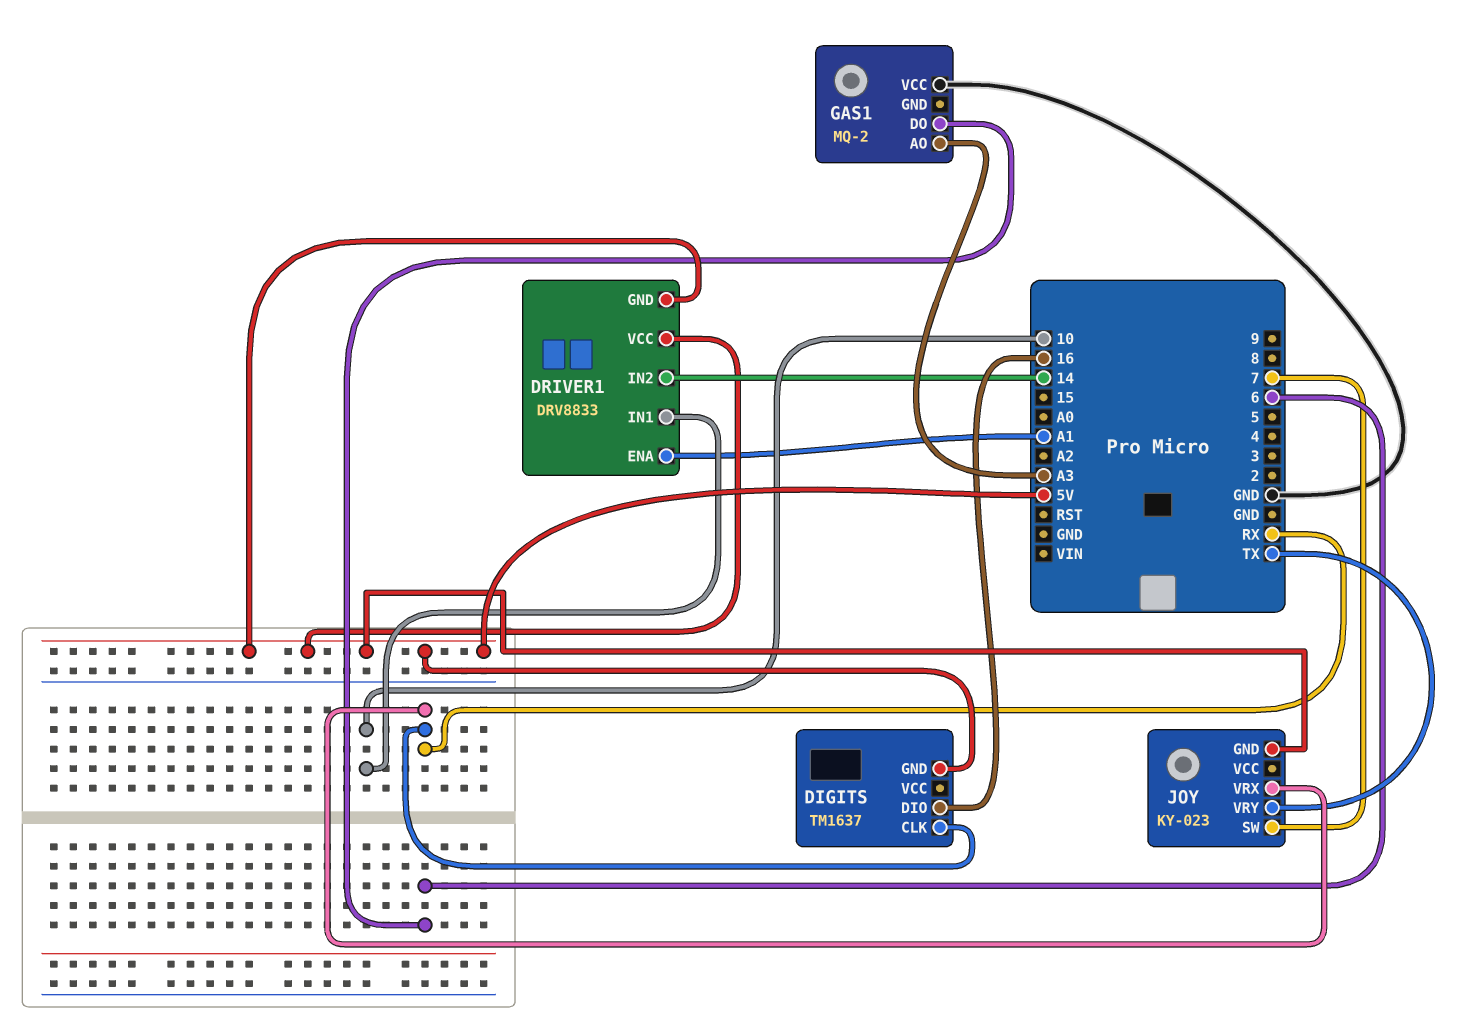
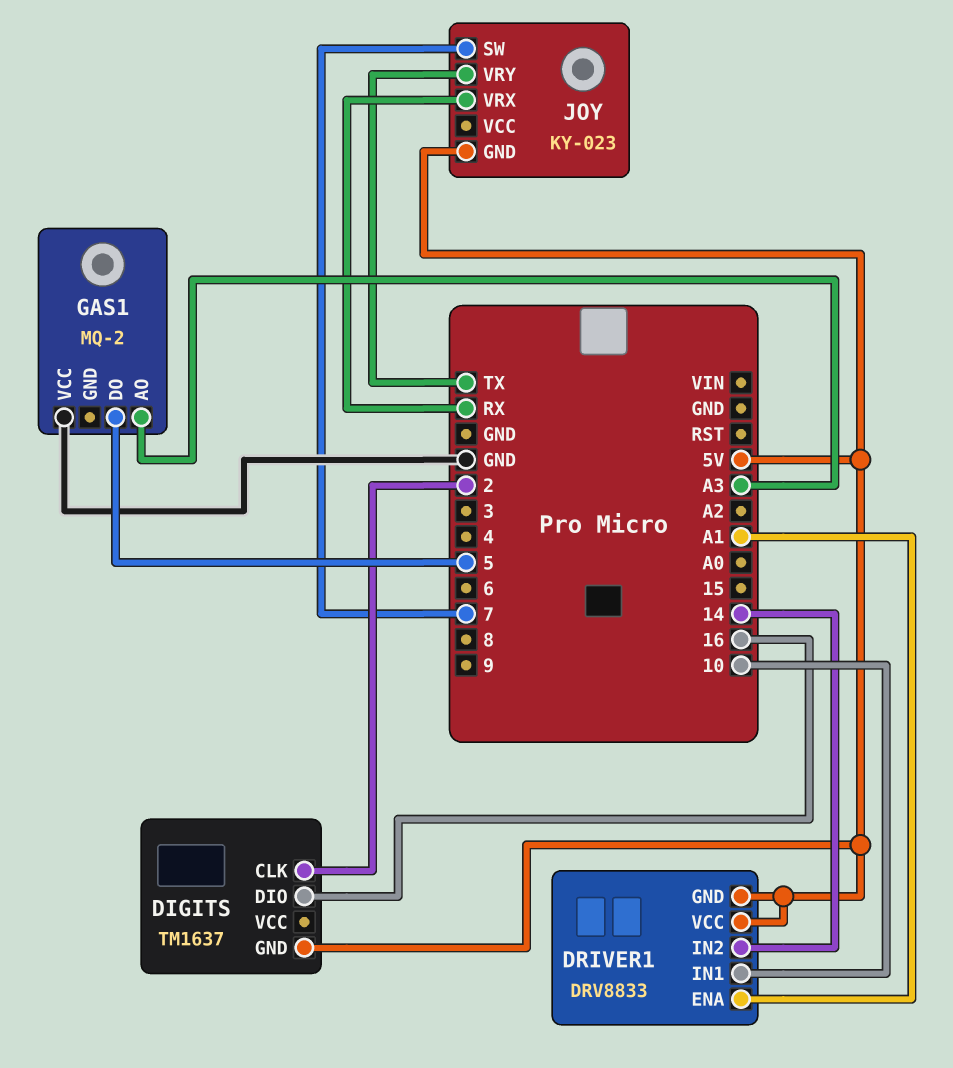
DIGITS pin CLK: RX -> 2
GAS1 pin DO: 6 -> 5

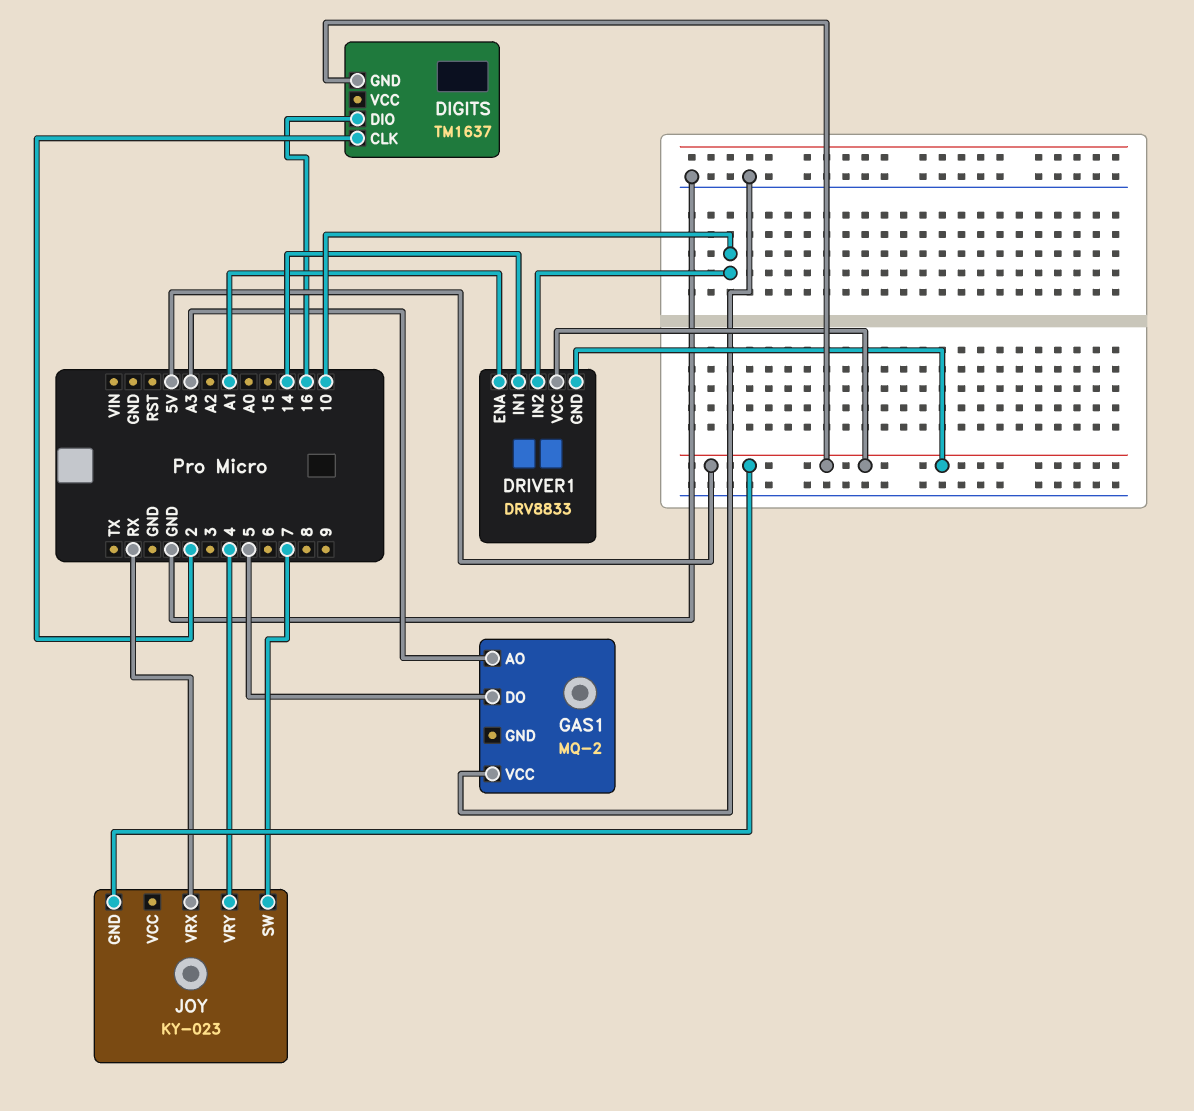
DRIVER1 pin IN1: 10 -> 14
DRIVER1 pin IN2: 14 -> 10
JOY pin VRY: TX -> 4

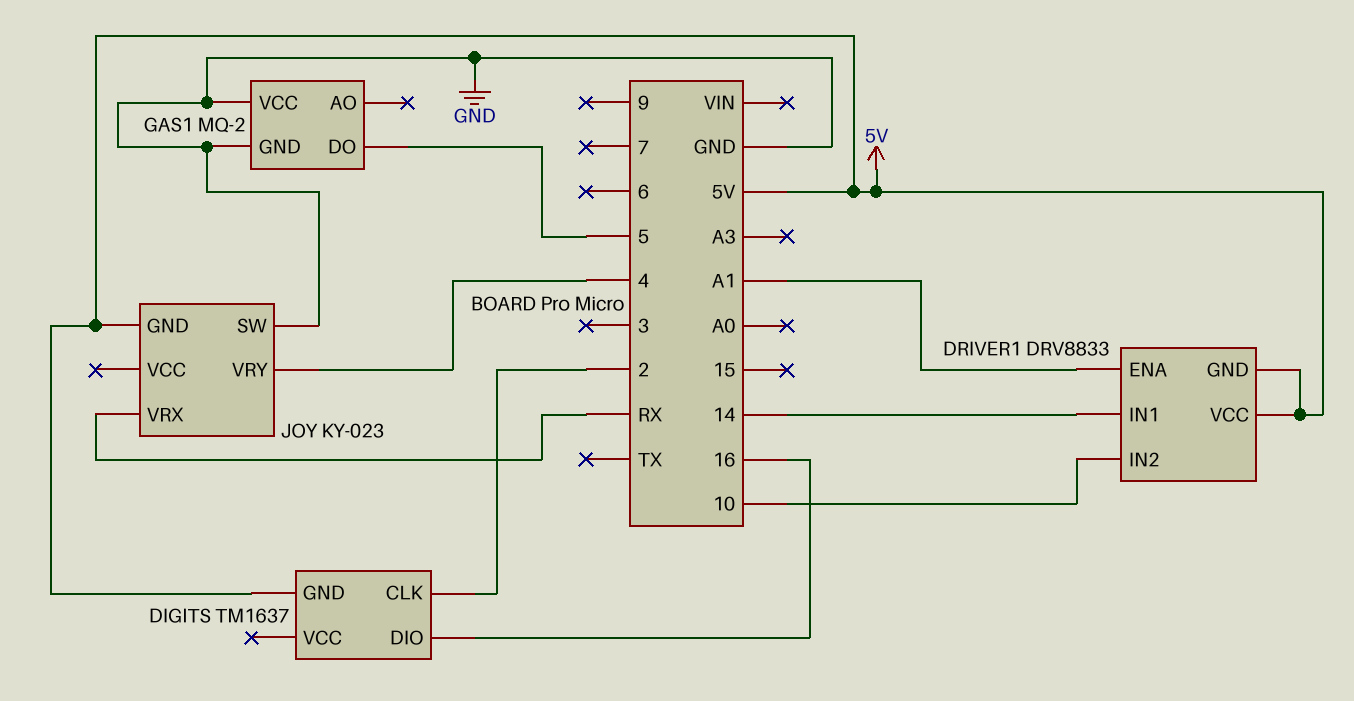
GAS1 pin AO: A3 -> none
GAS1 pin GND: none -> GND
JOY pin SW: 7 -> GND

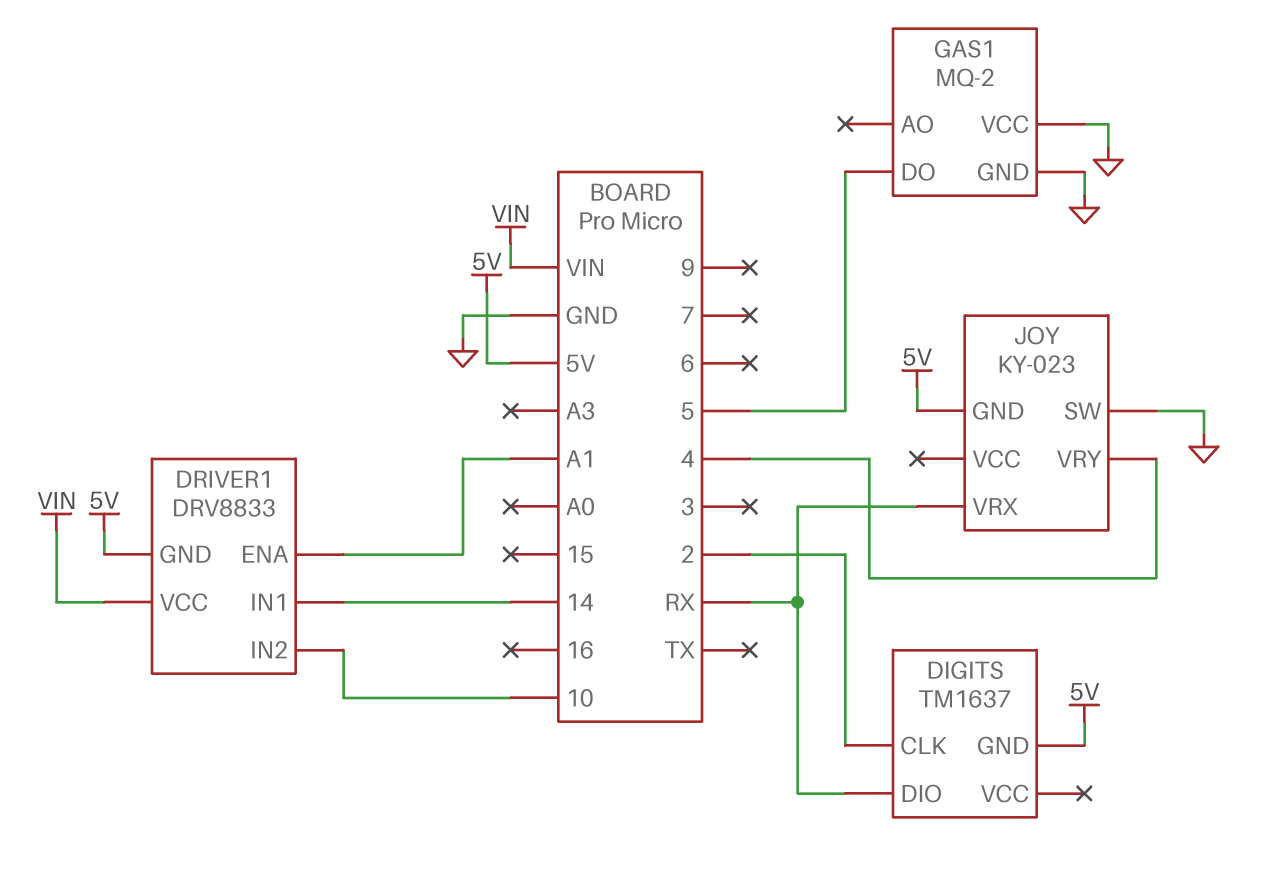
DIGITS pin DIO: 16 -> RX
DRIVER1 pin VCC: 5V -> VIN

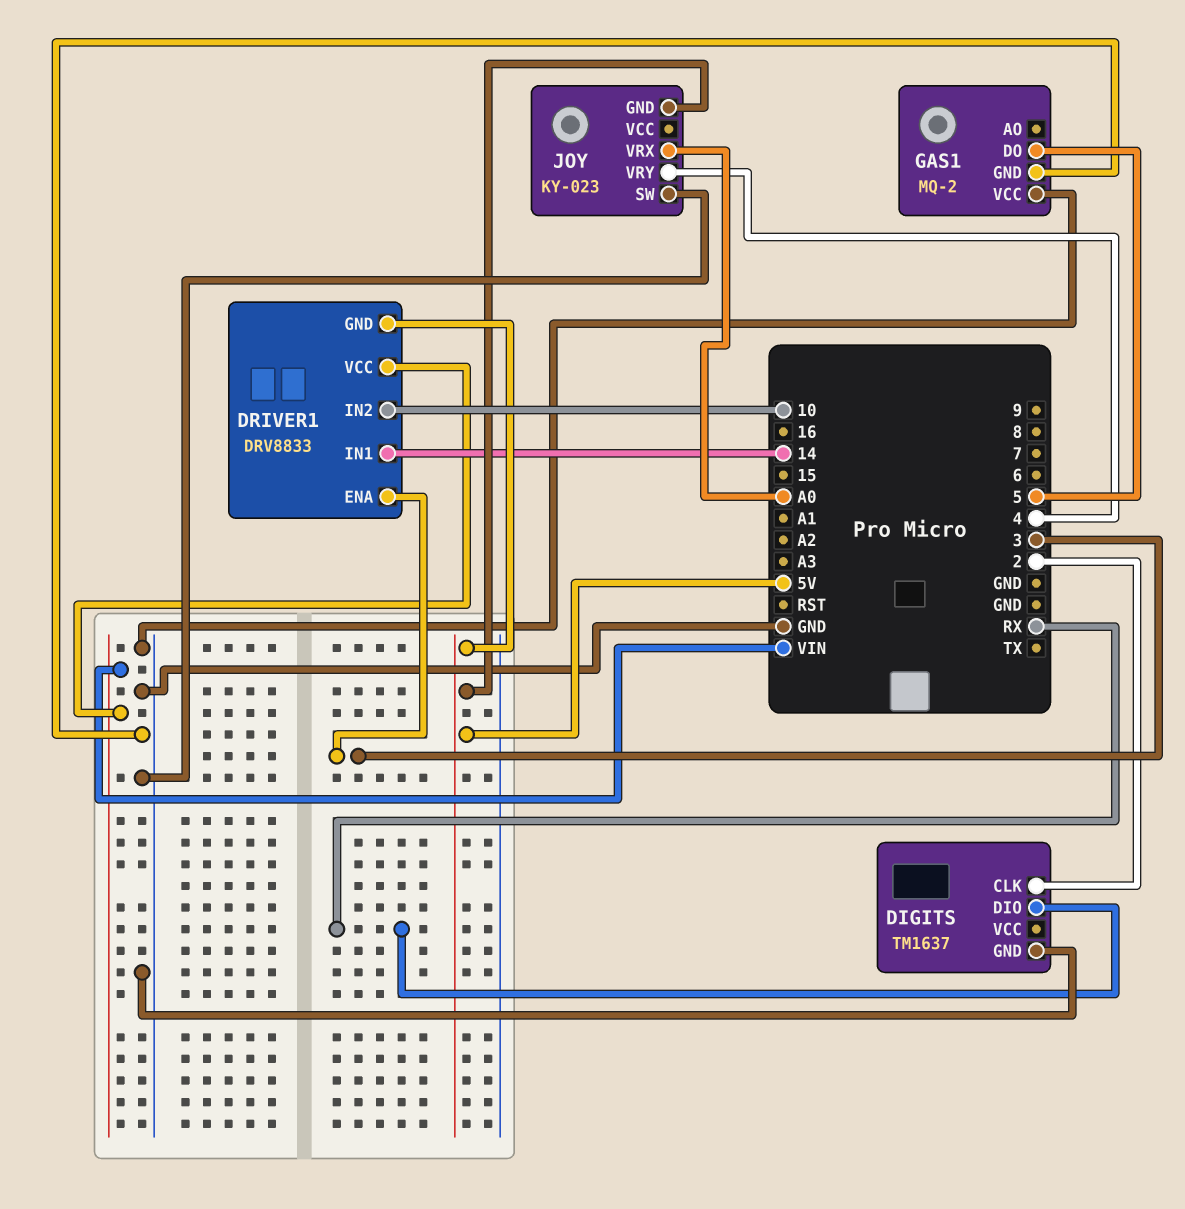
DIGITS pin GND: 5V -> GND
DRIVER1 pin ENA: A1 -> 3
JOY pin VRX: RX -> A0

